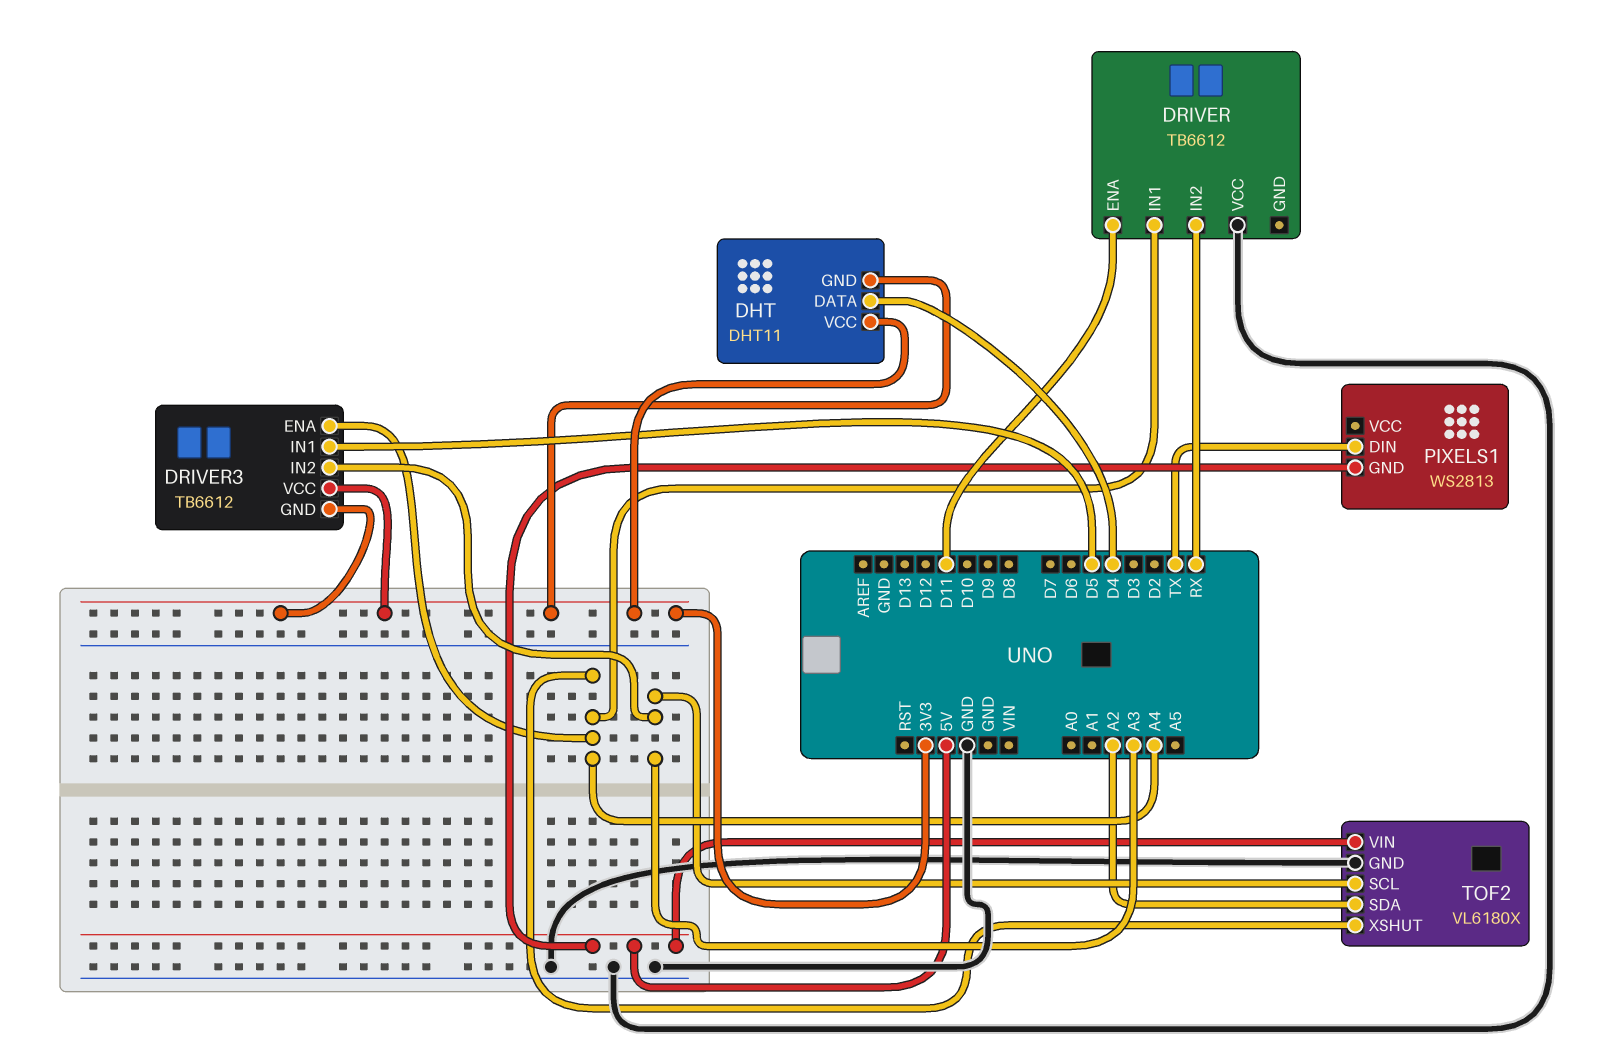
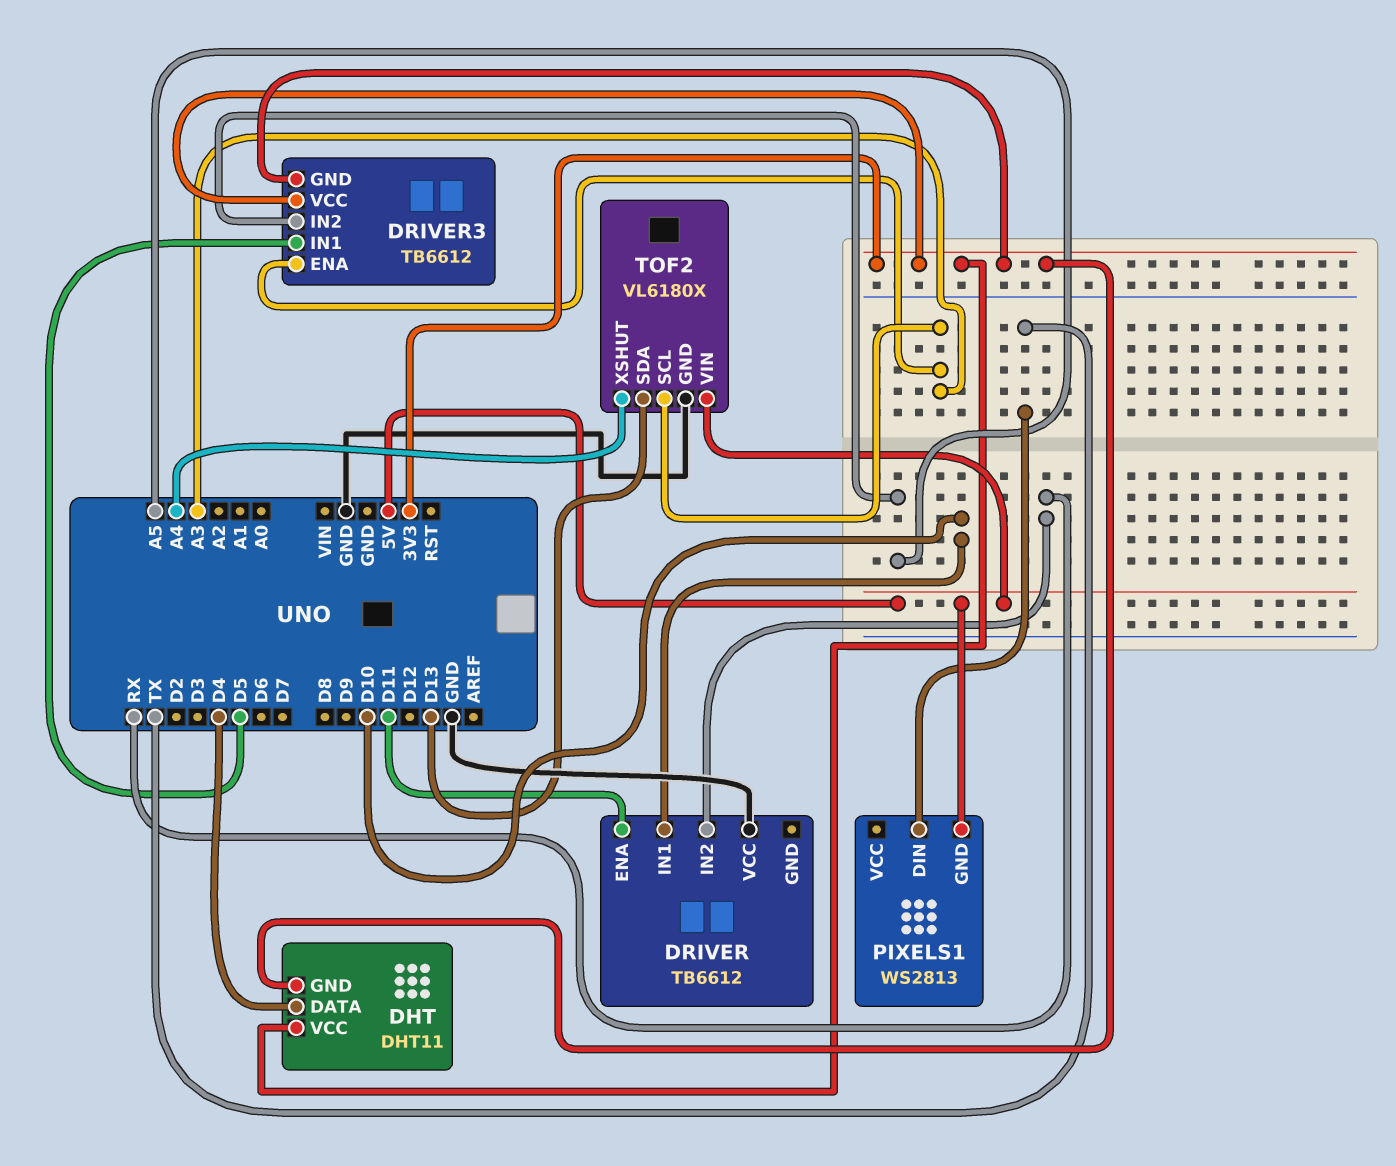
DRIVER pin IN1: A4 -> D10
DRIVER3 pin ENA: A4 -> A3
DRIVER3 pin IN2: A3 -> A5
TOF2 pin SDA: A2 -> D13

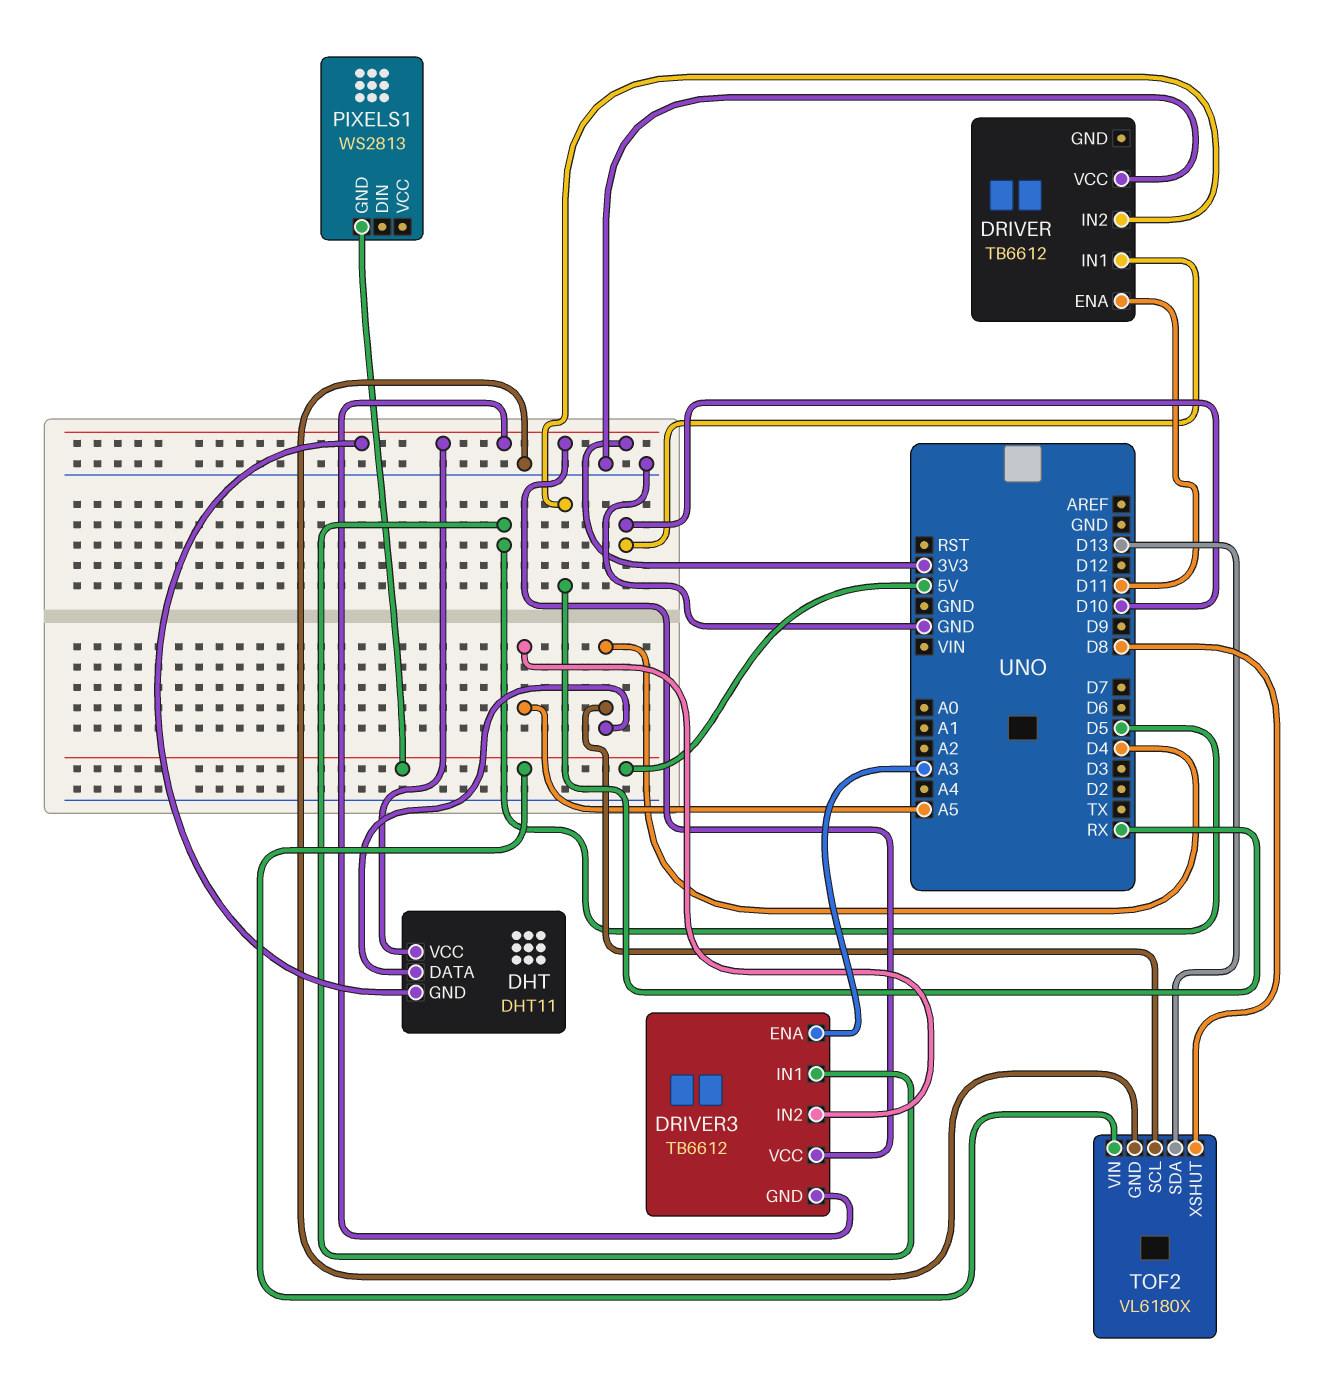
PIXELS1 pin DIN: TX -> none
TOF2 pin SCL: A3 -> D4
TOF2 pin XSHUT: A4 -> D8

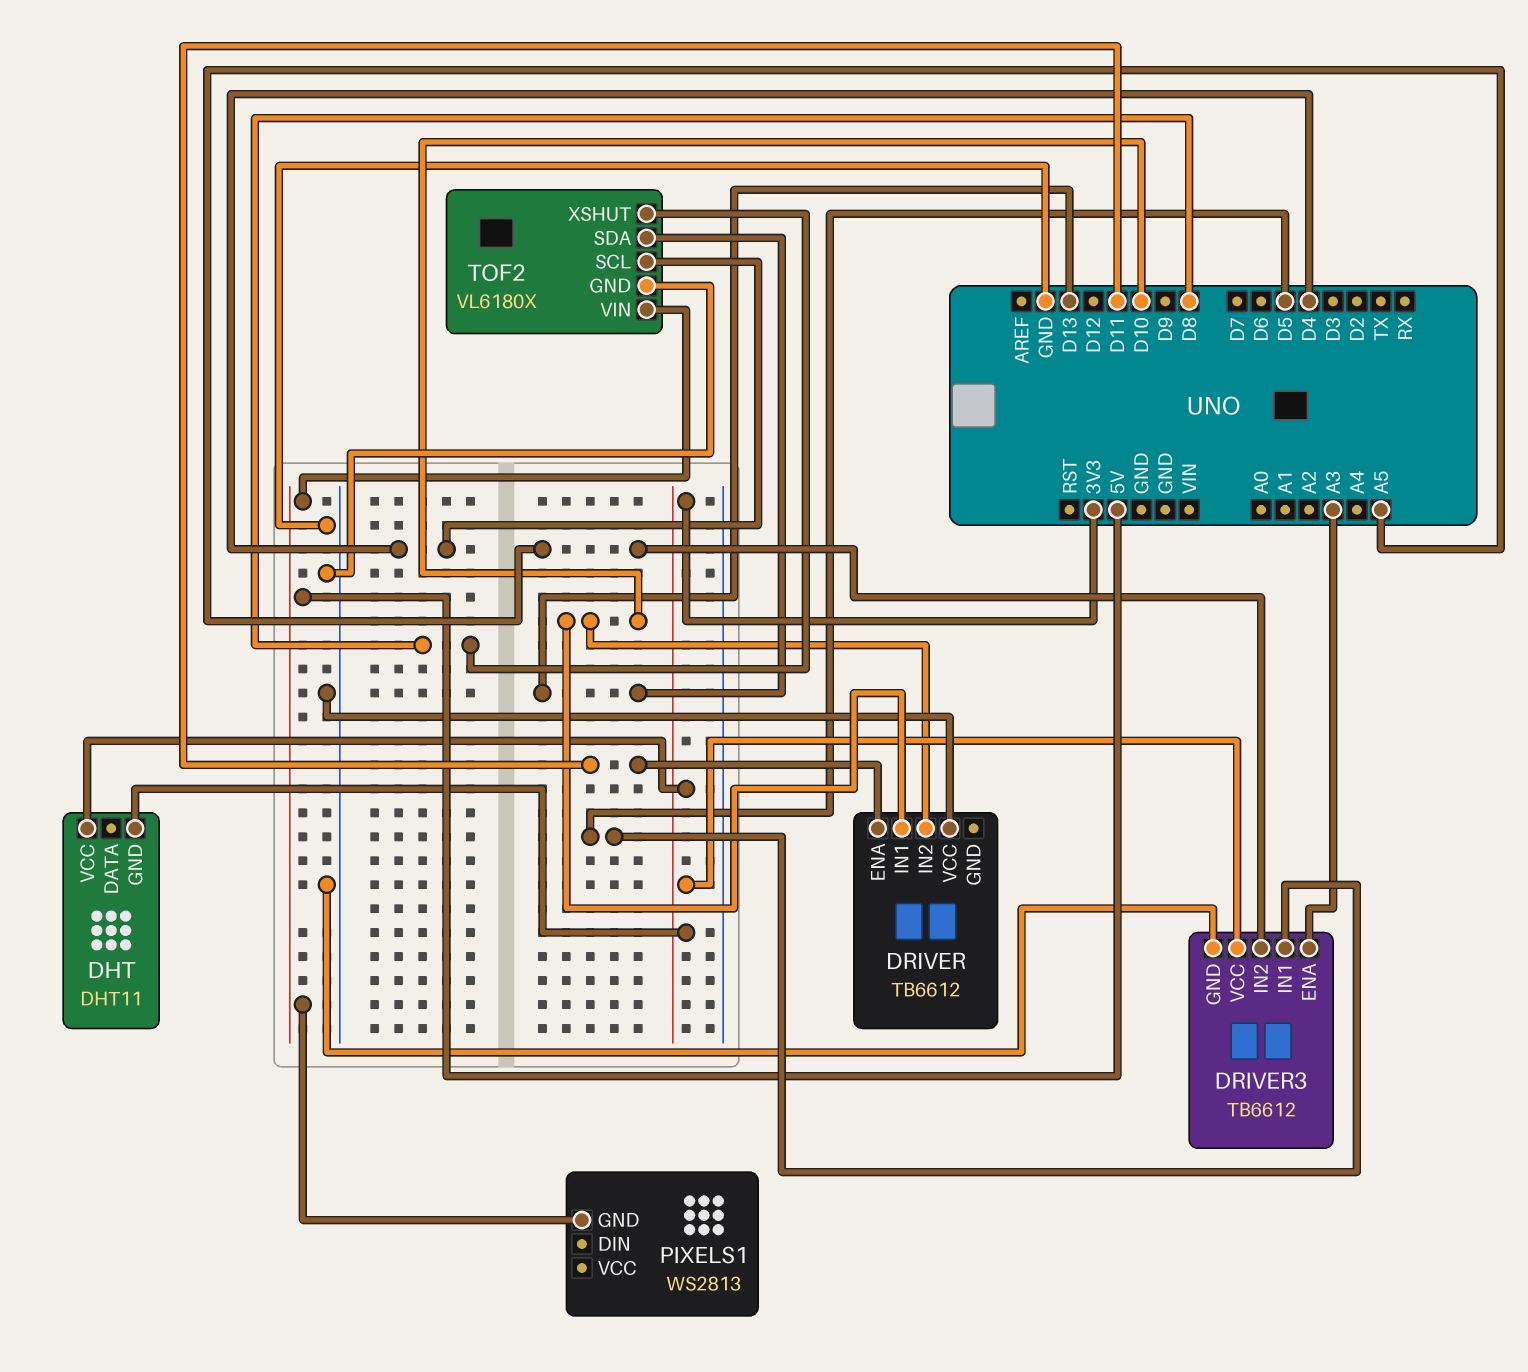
DHT pin DATA: D4 -> none
DRIVER pin IN2: RX -> D10
DRIVER3 pin GND: 3V3 -> GND

